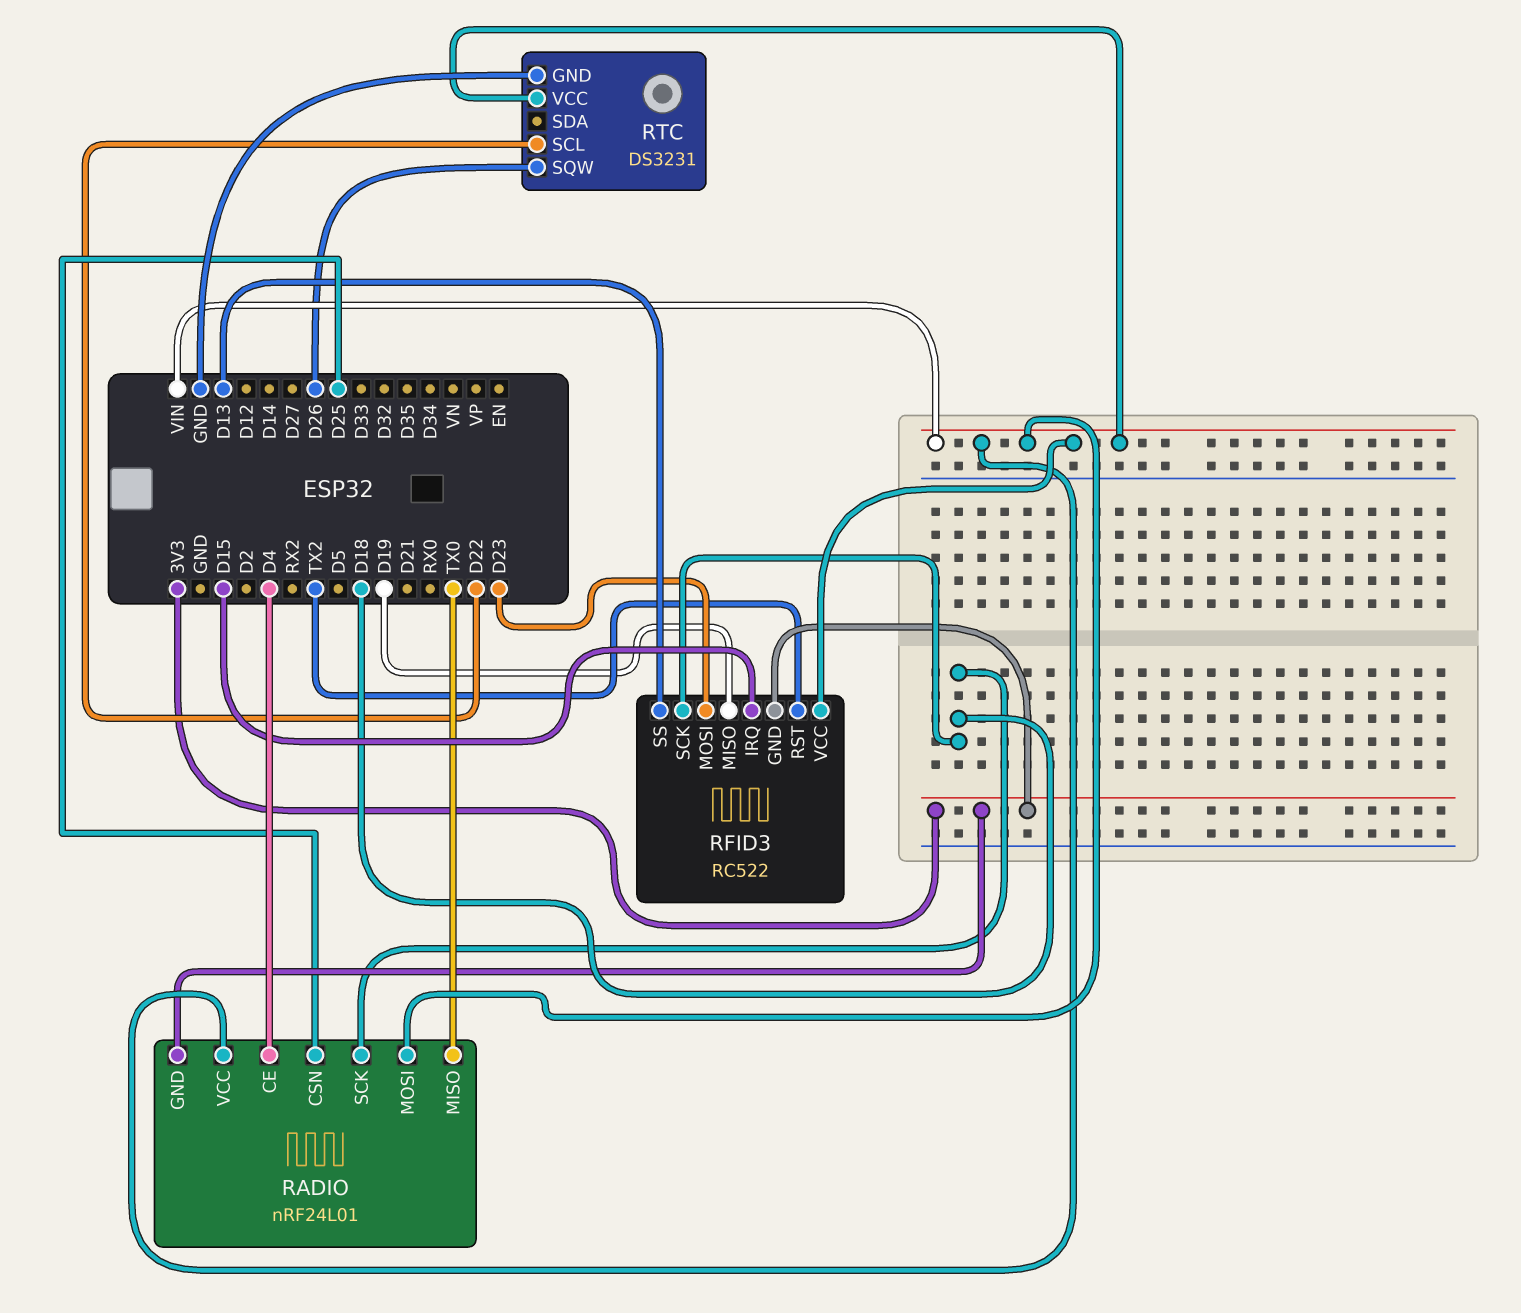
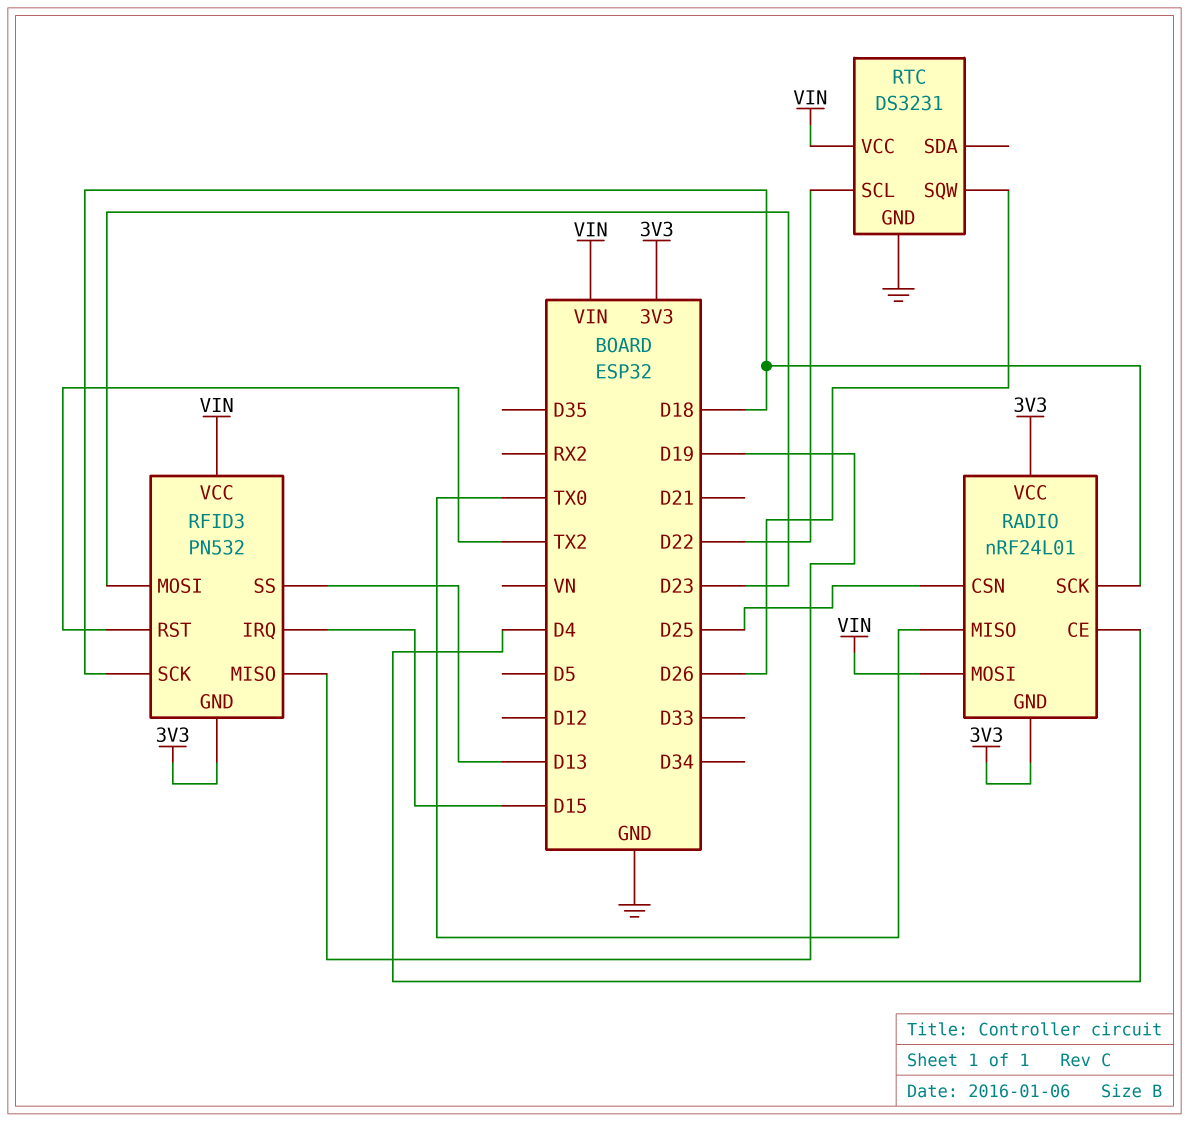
RADIO pin VCC: VIN -> 3V3
RFID3: RC522 -> PN532

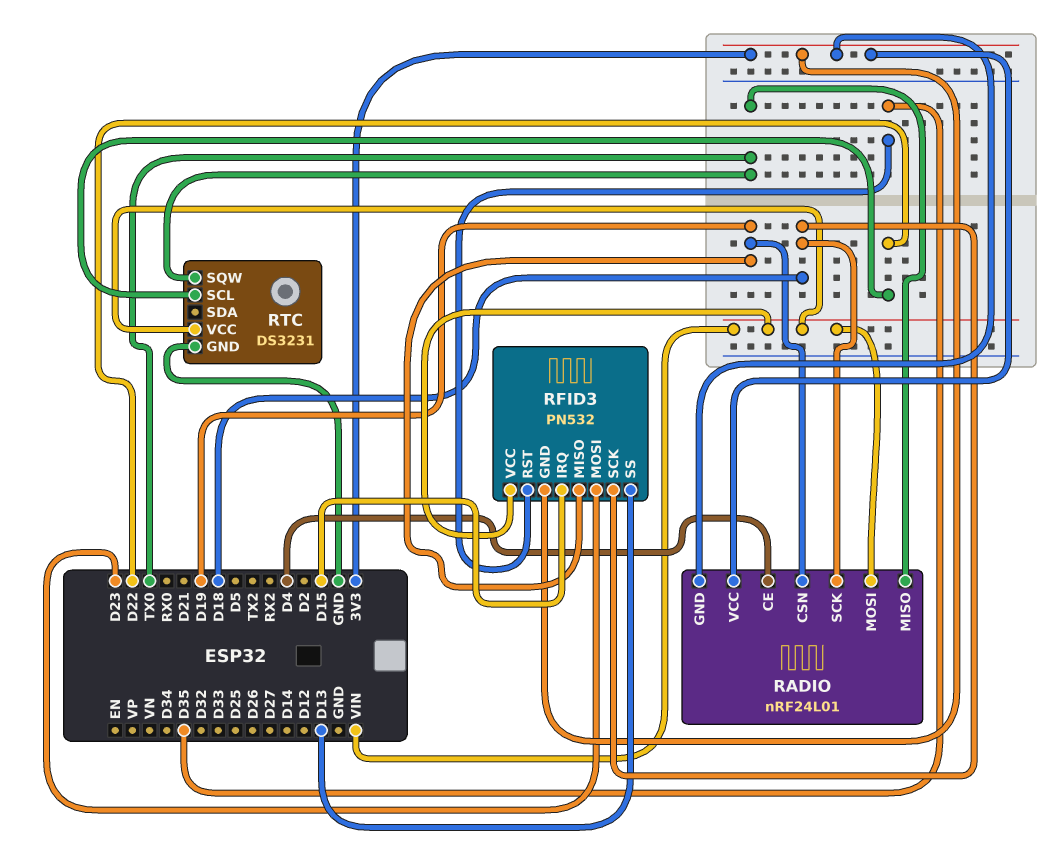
RADIO pin CSN: D25 -> D19
RFID3 pin RST: TX2 -> D35
RTC pin SQW: D26 -> TX0

